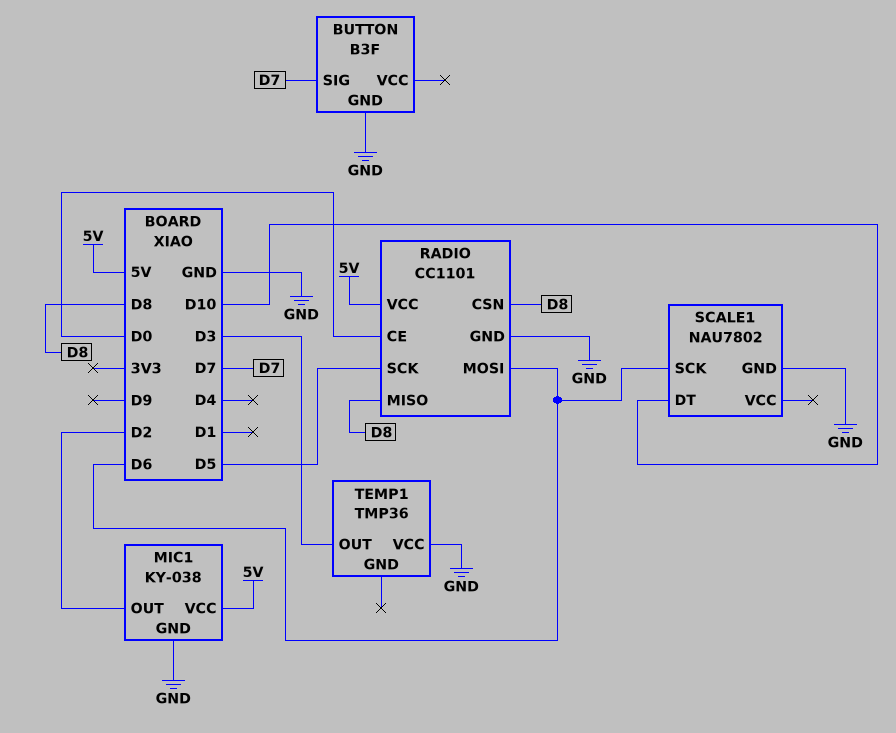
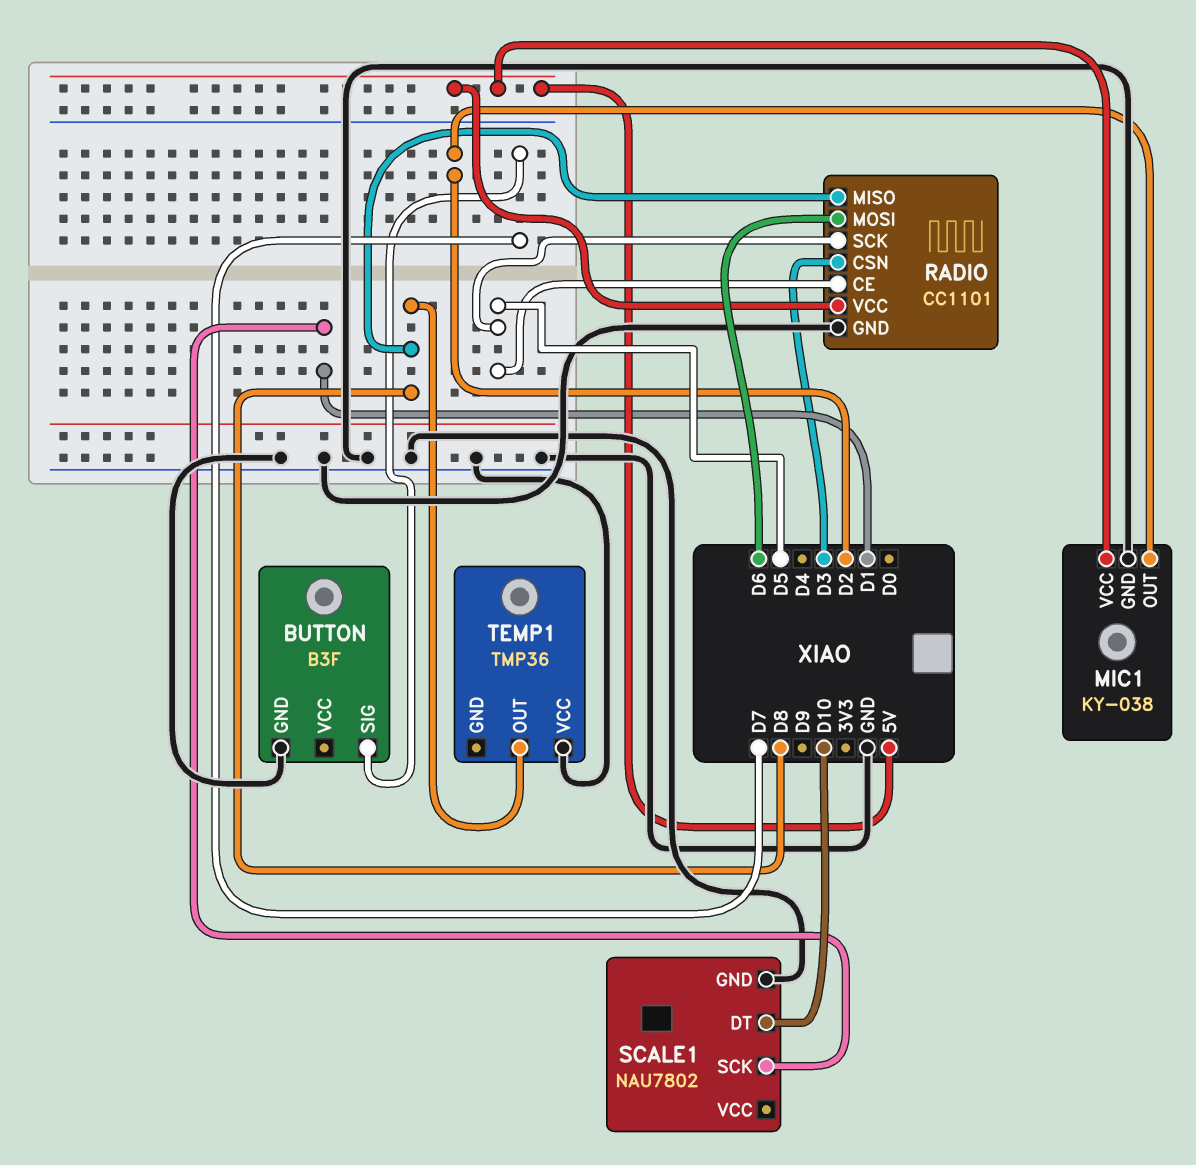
RADIO pin CE: D0 -> D5
RADIO pin CSN: D8 -> D3
SCALE1 pin SCK: D6 -> D1
TEMP1 pin OUT: D3 -> D8

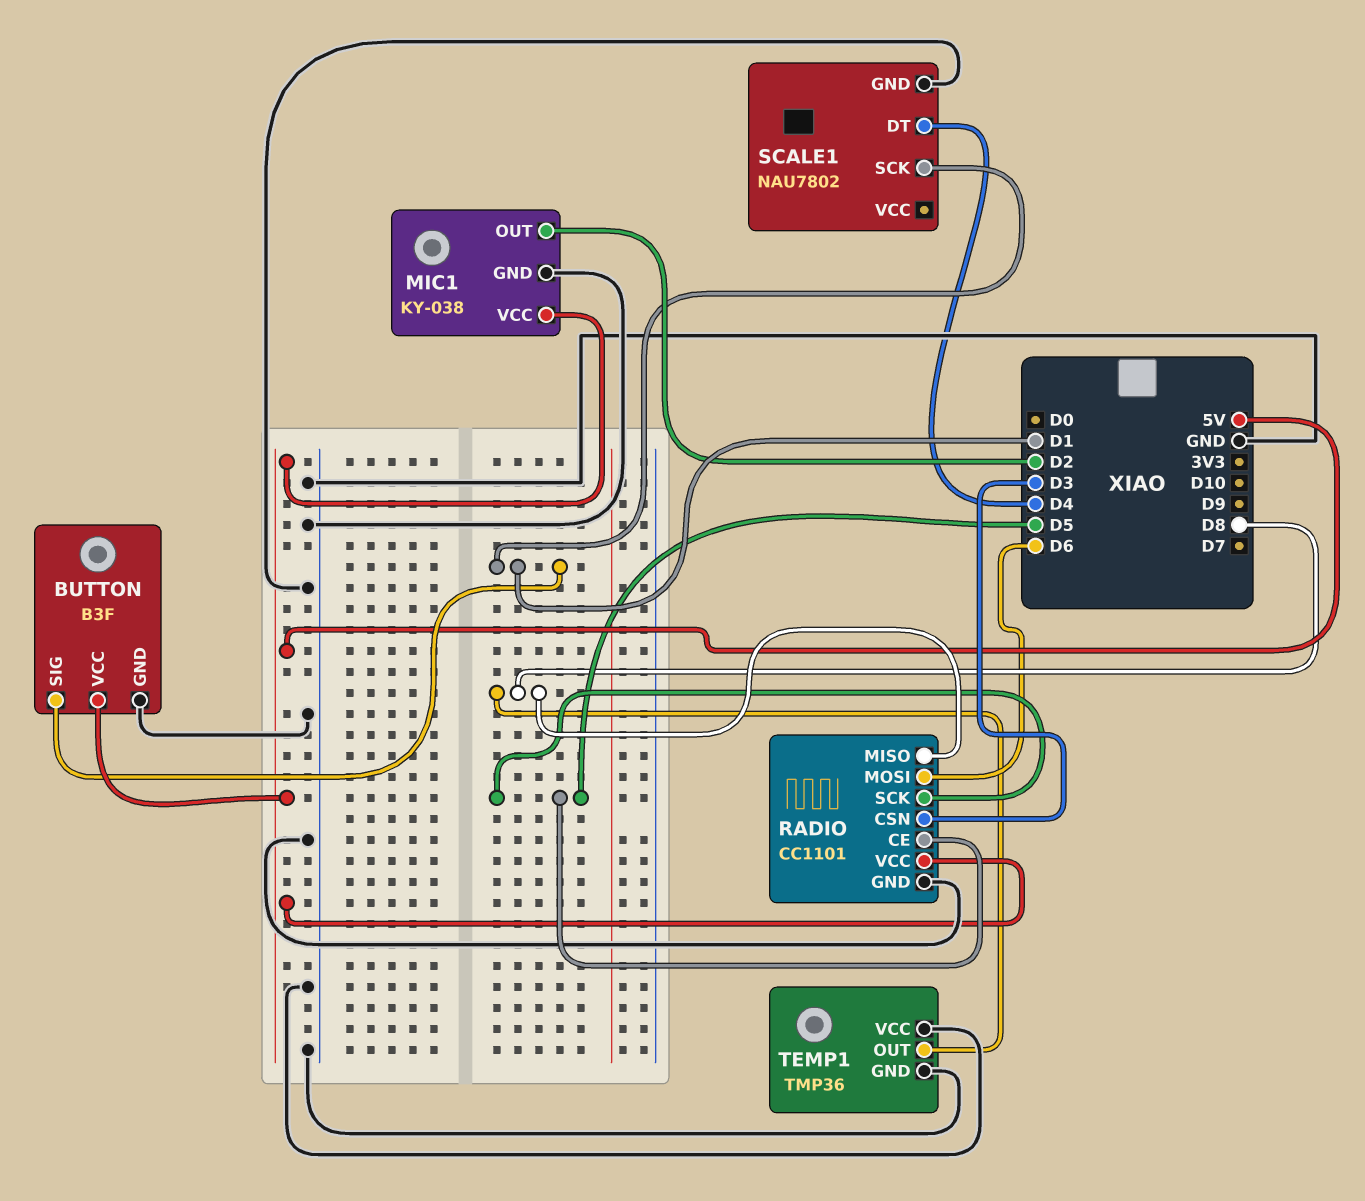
BUTTON pin SIG: D7 -> D1
BUTTON pin VCC: none -> 5V
SCALE1 pin DT: D10 -> D4
TEMP1 pin GND: none -> GND

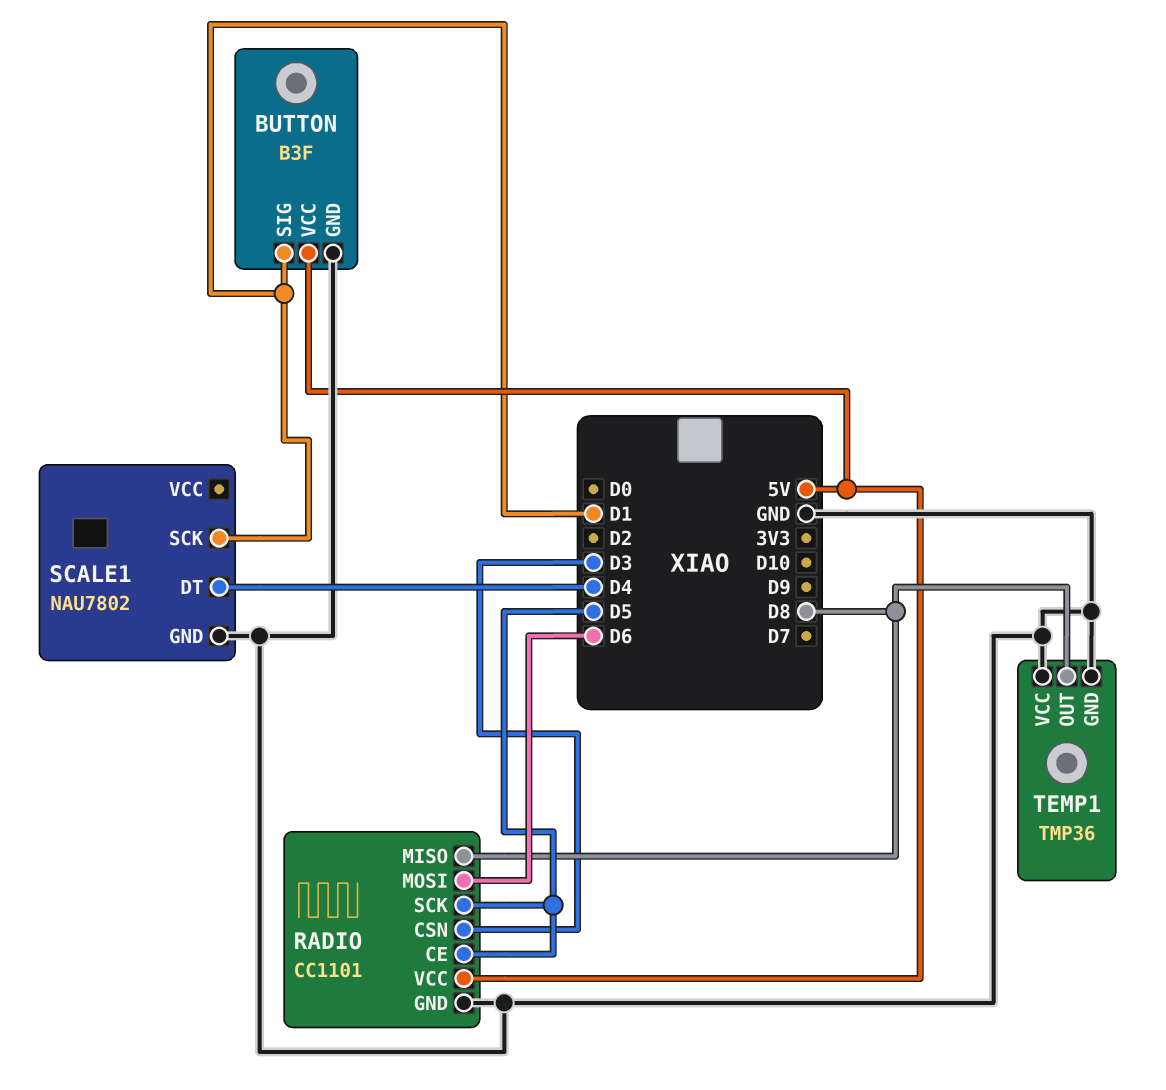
MIC1: KY-038 -> none
MIC1 pin GND: GND -> none
MIC1 pin OUT: D2 -> none
MIC1 pin VCC: 5V -> none

